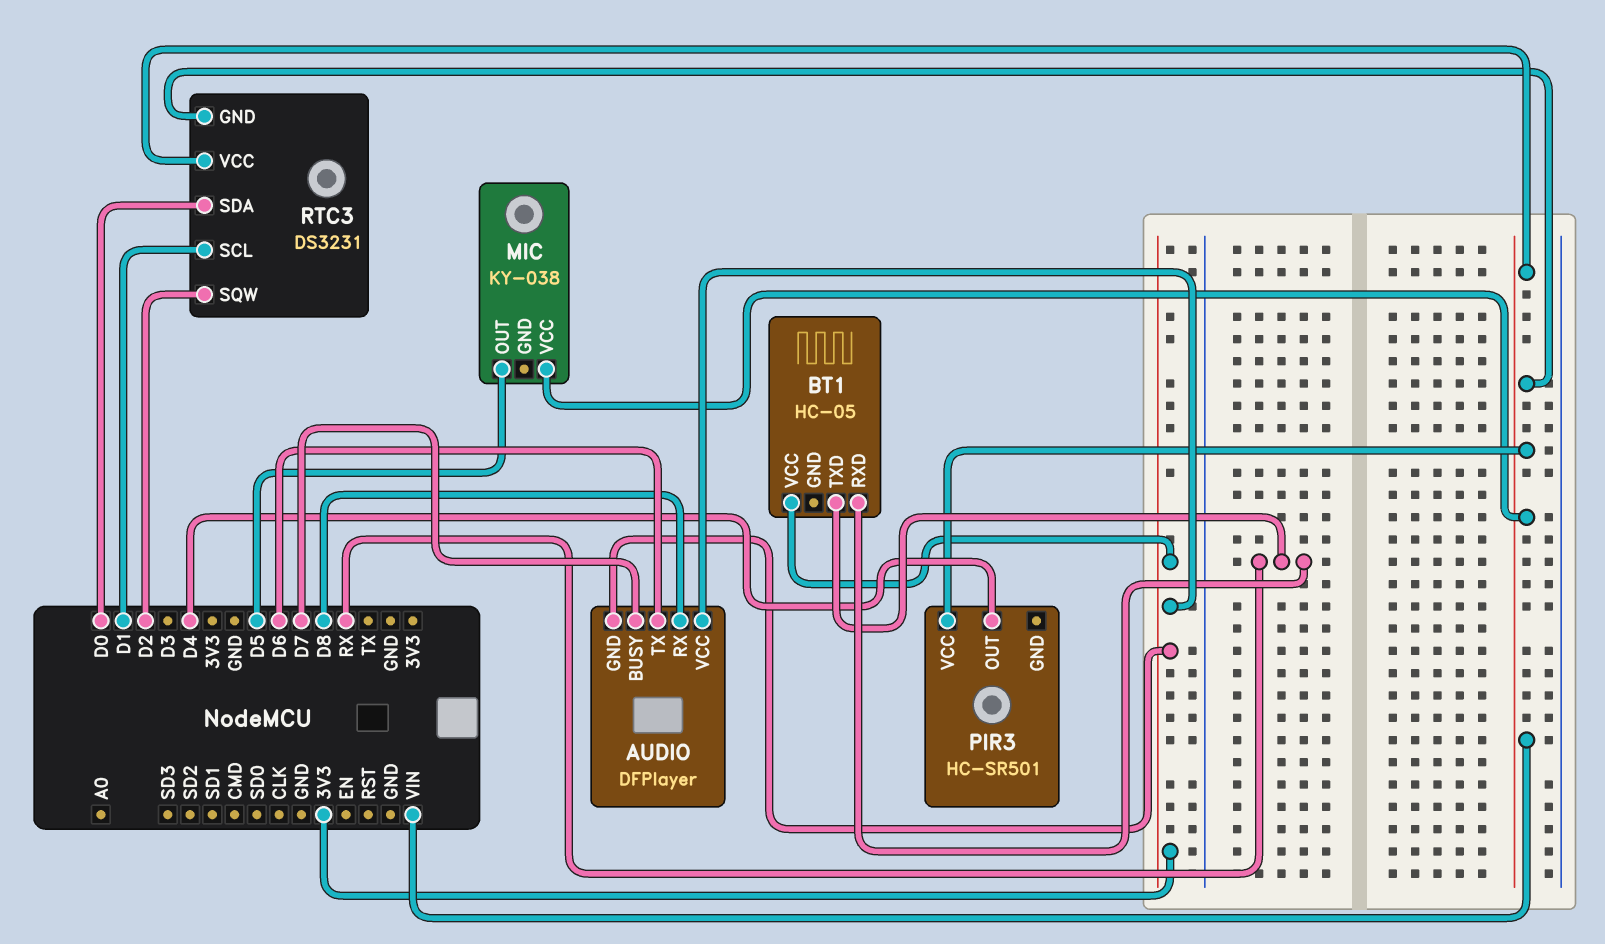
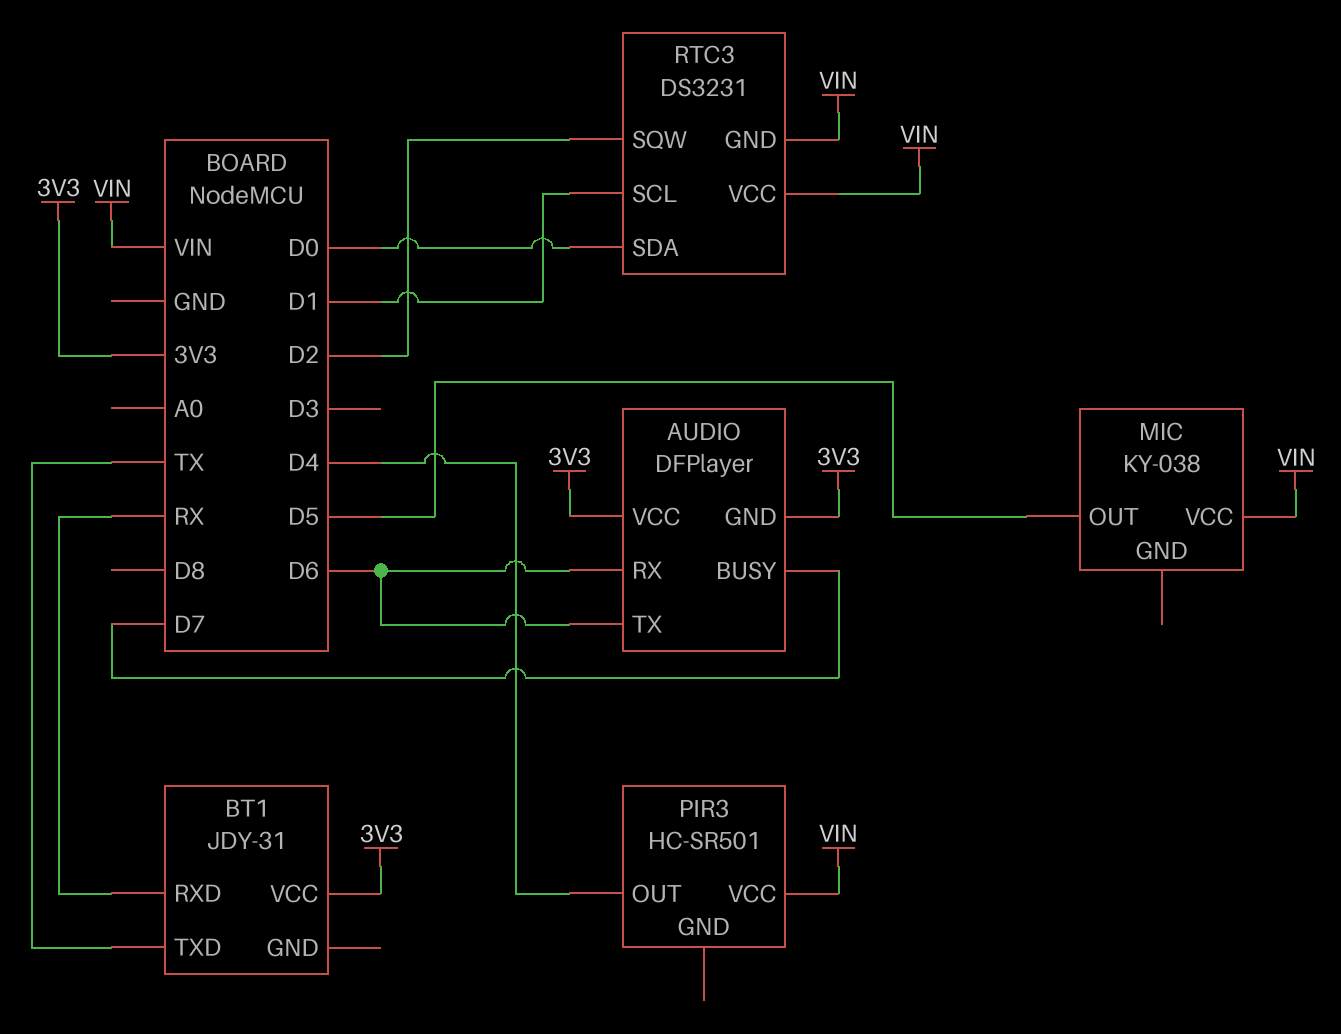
AUDIO pin RX: D8 -> D6
BT1: HC-05 -> JDY-31
BT1 pin TXD: RX -> TX

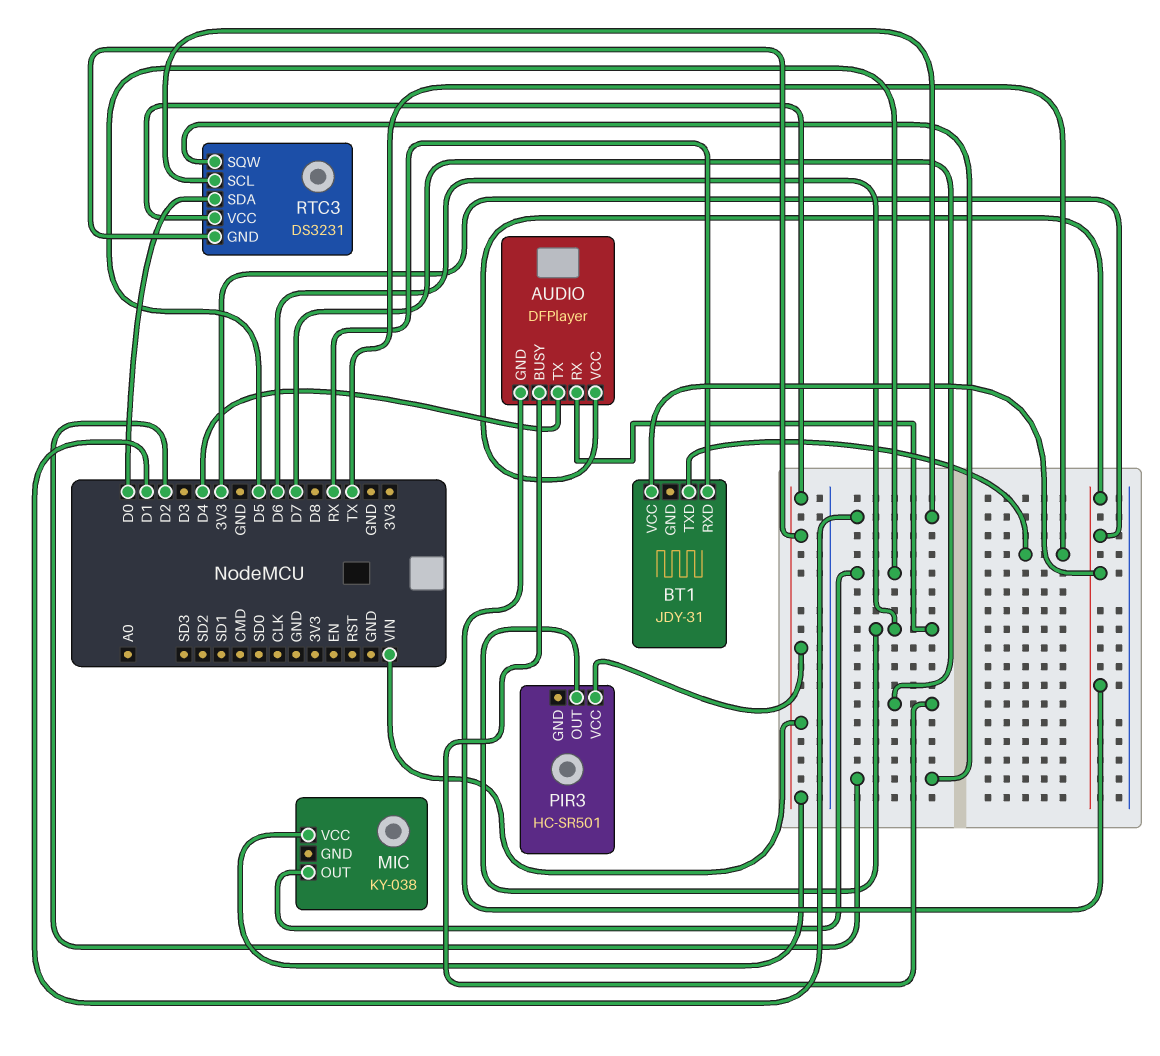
AUDIO pin TX: D6 -> D4
PIR3 pin OUT: D4 -> D6

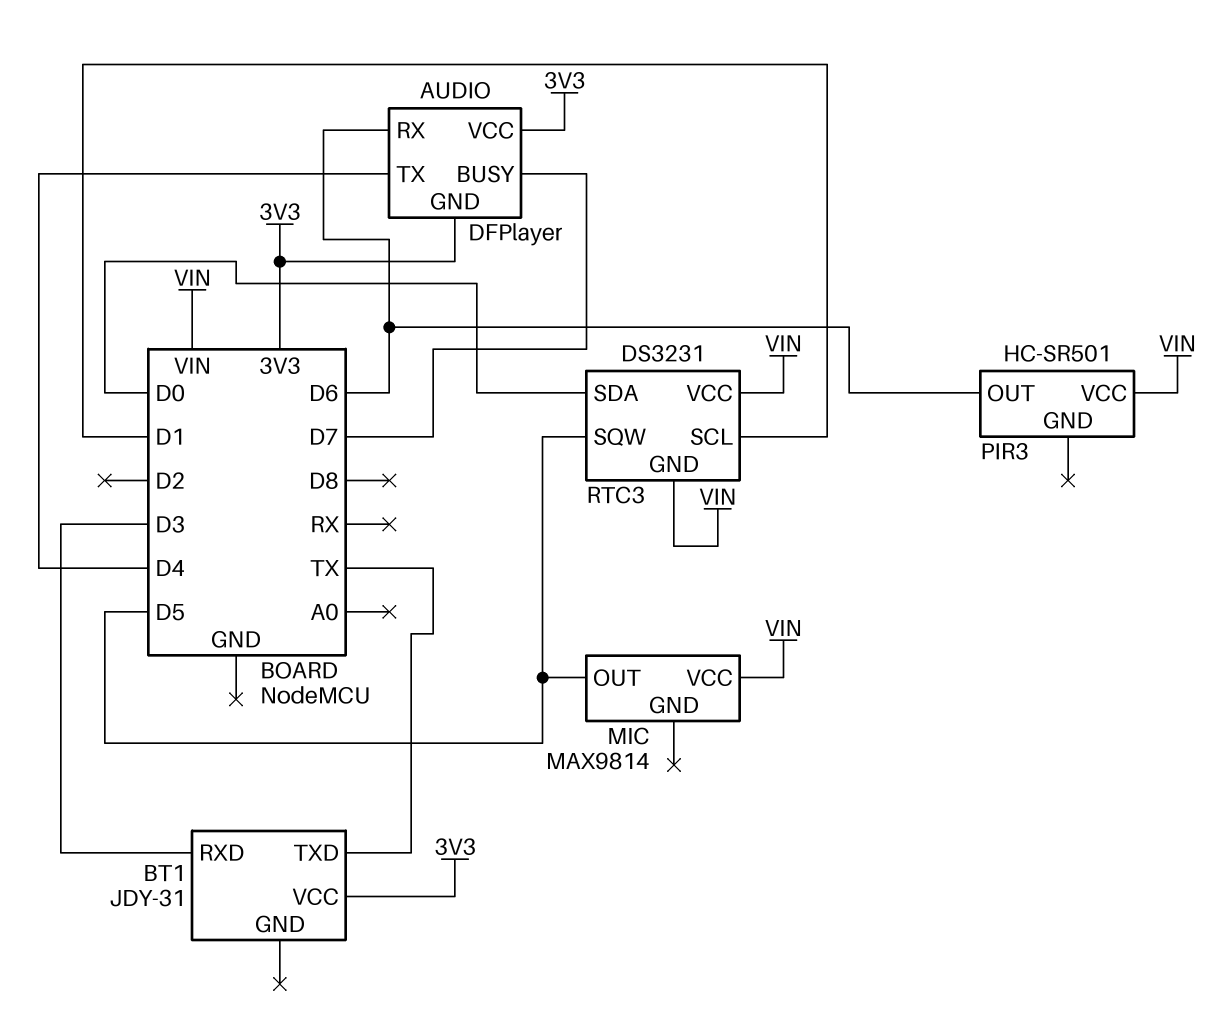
BT1 pin RXD: RX -> D3
MIC: KY-038 -> MAX9814
RTC3 pin SQW: D2 -> D5

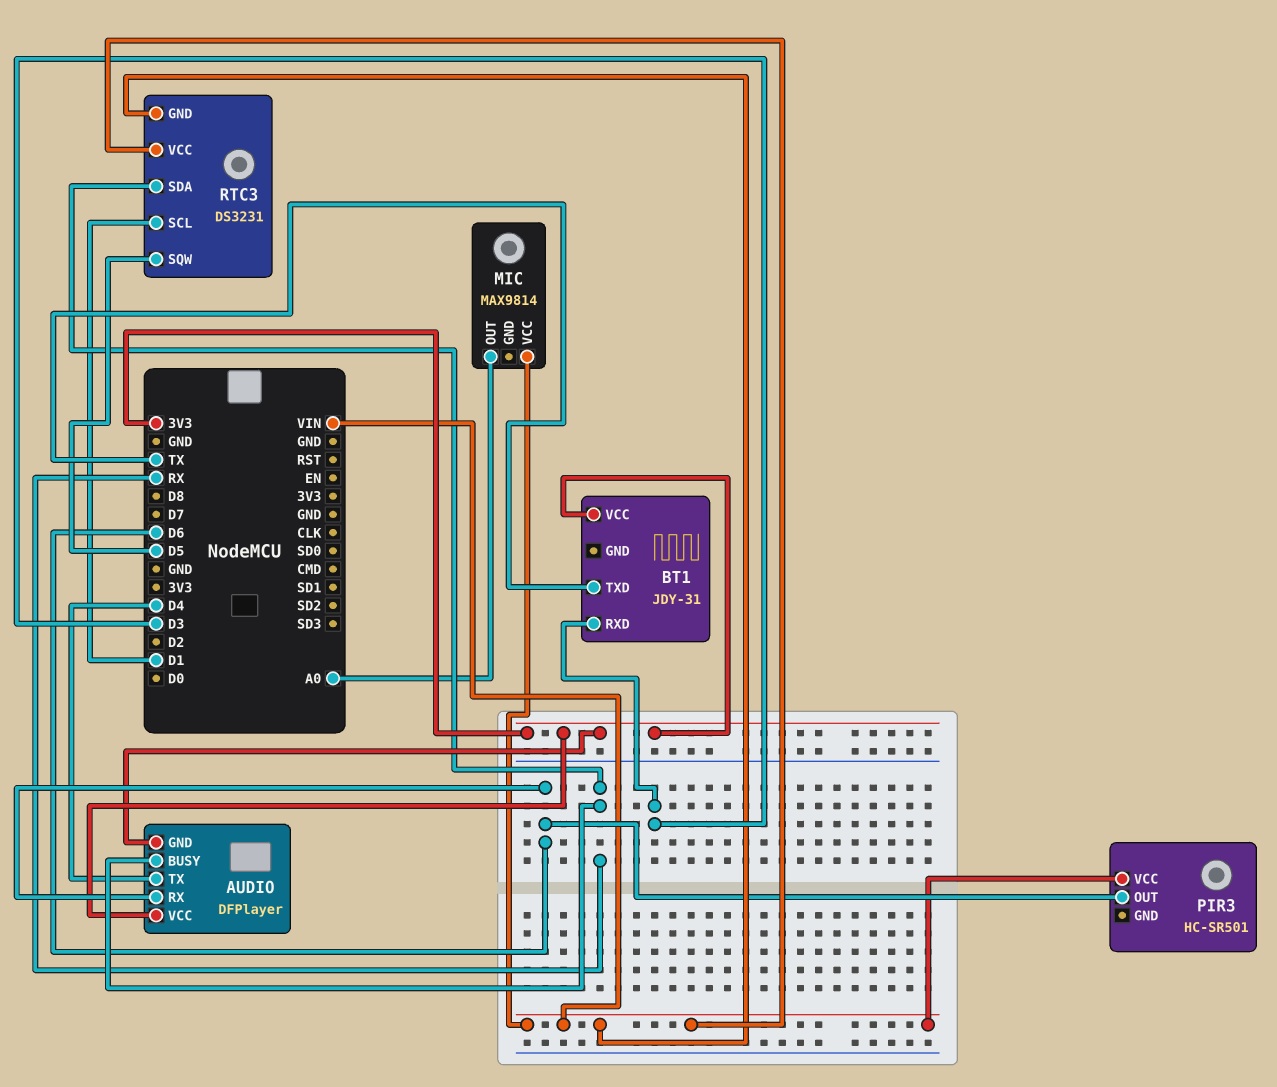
AUDIO pin BUSY: D7 -> RX
MIC pin OUT: D5 -> A0
RTC3 pin SDA: D0 -> RX

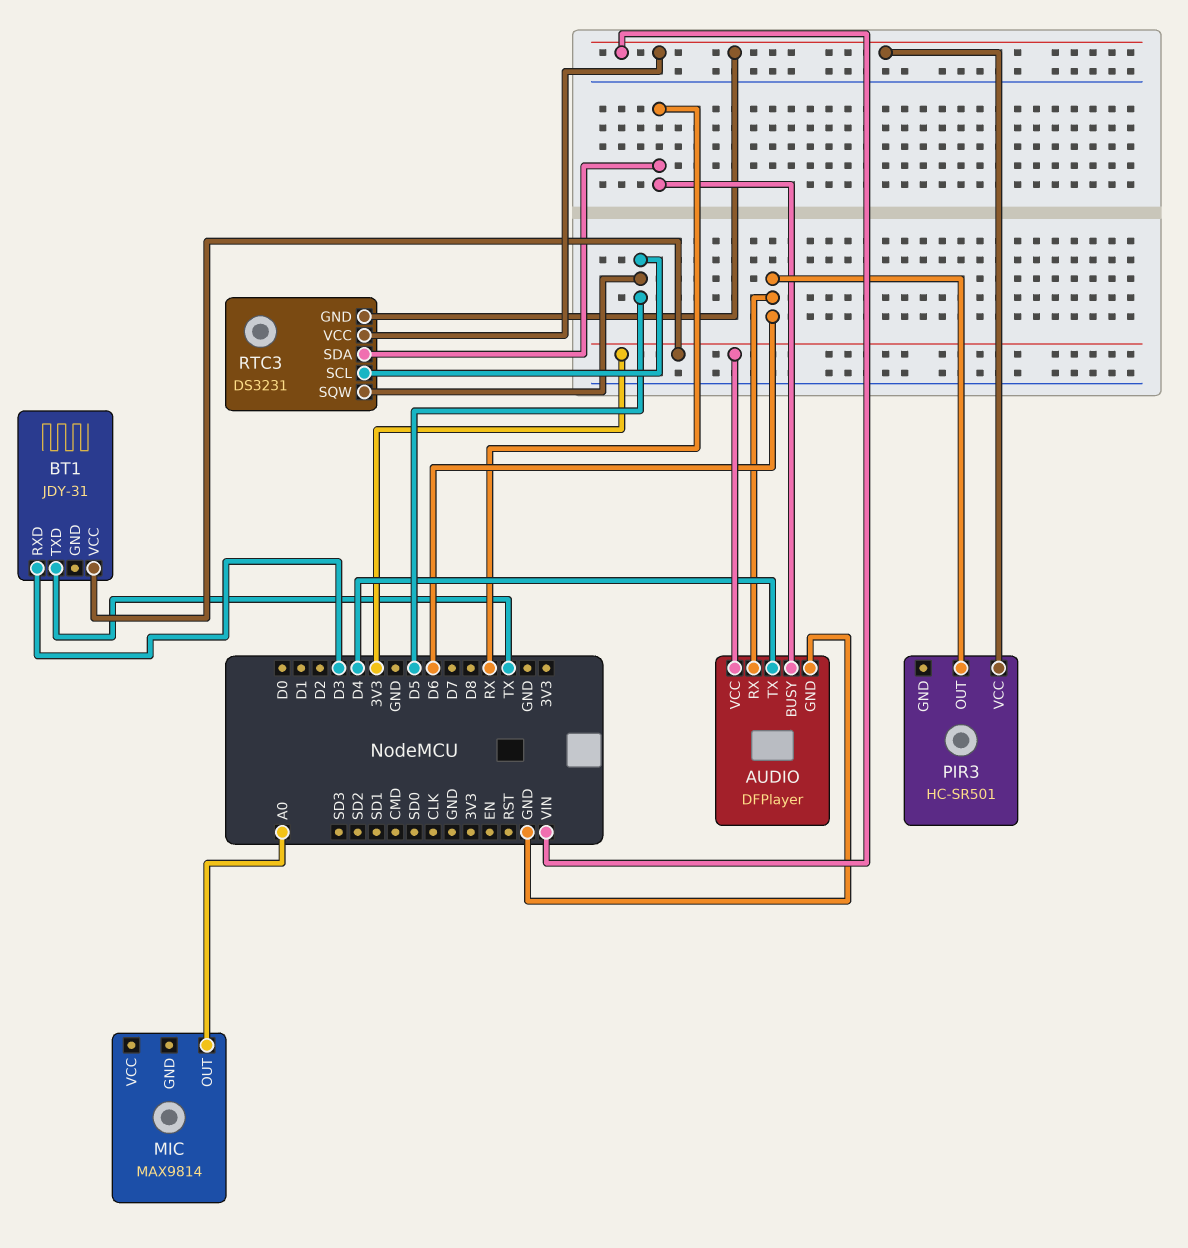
AUDIO pin GND: 3V3 -> GND
MIC pin VCC: VIN -> none
RTC3 pin SCL: D1 -> D5

